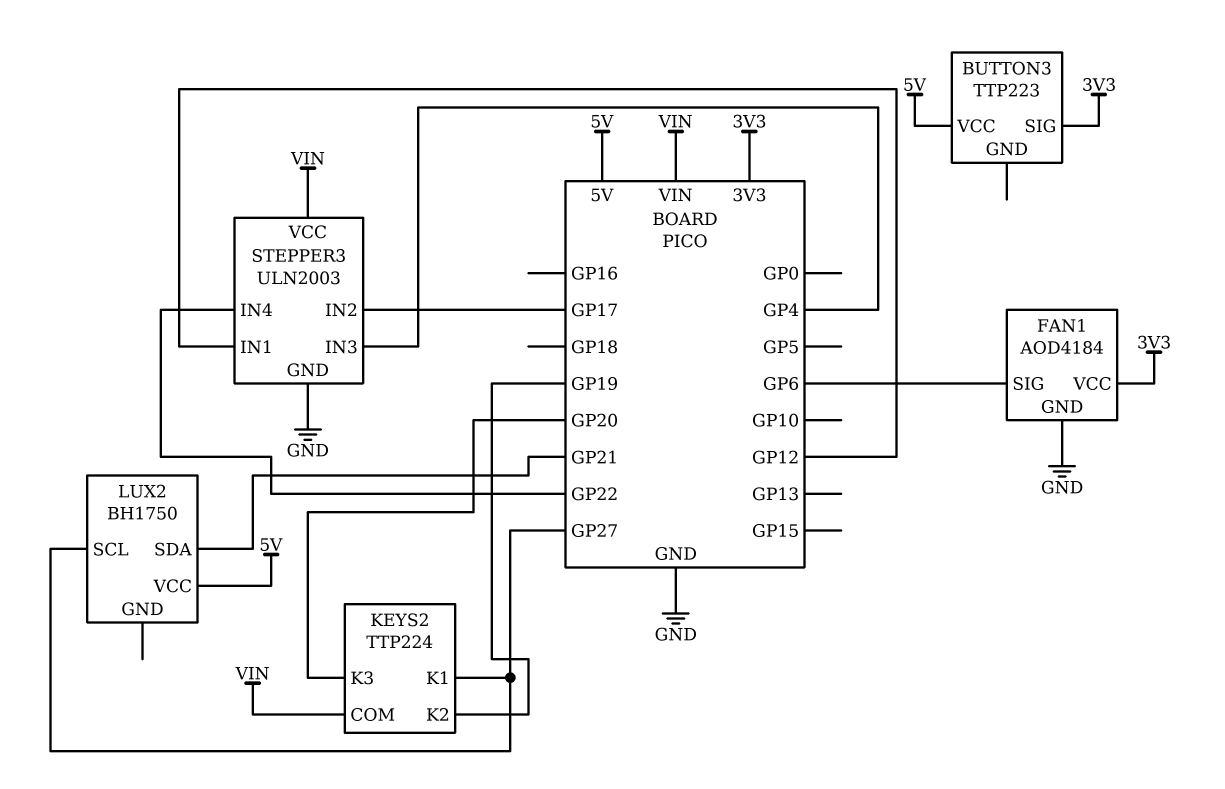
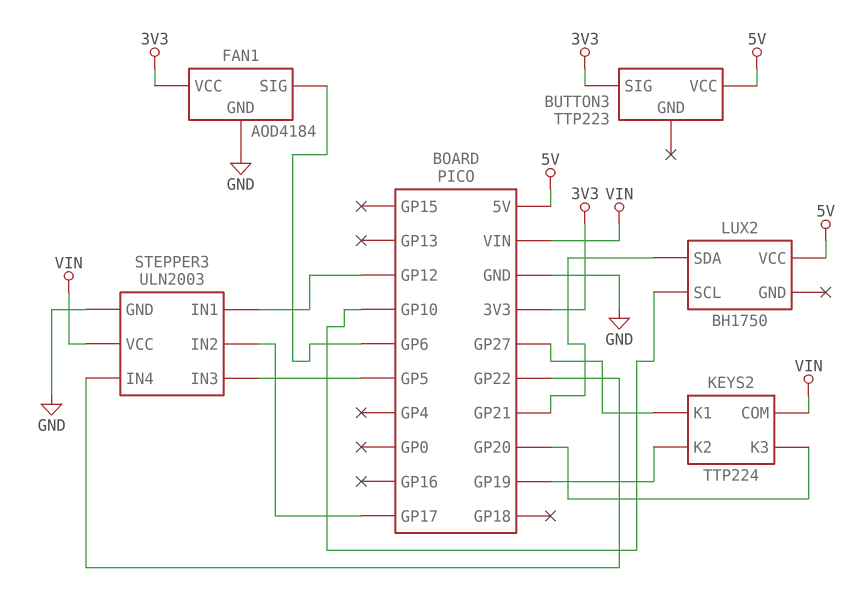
LUX2 pin SCL: GP27 -> GP10
STEPPER3 pin IN3: GP4 -> GP5

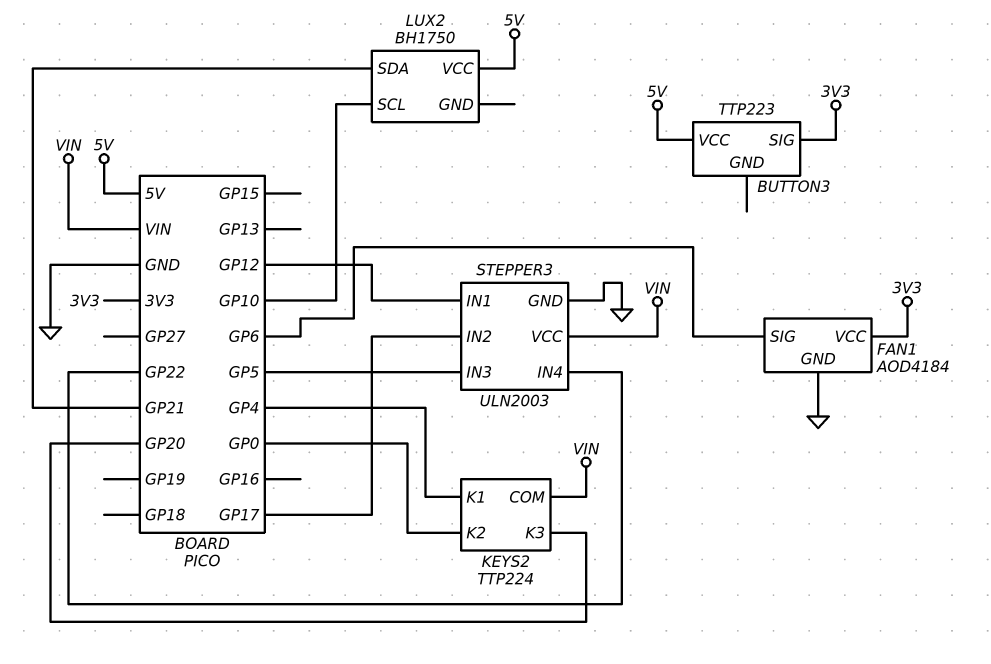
KEYS2 pin K1: GP27 -> GP4
KEYS2 pin K2: GP19 -> GP0

